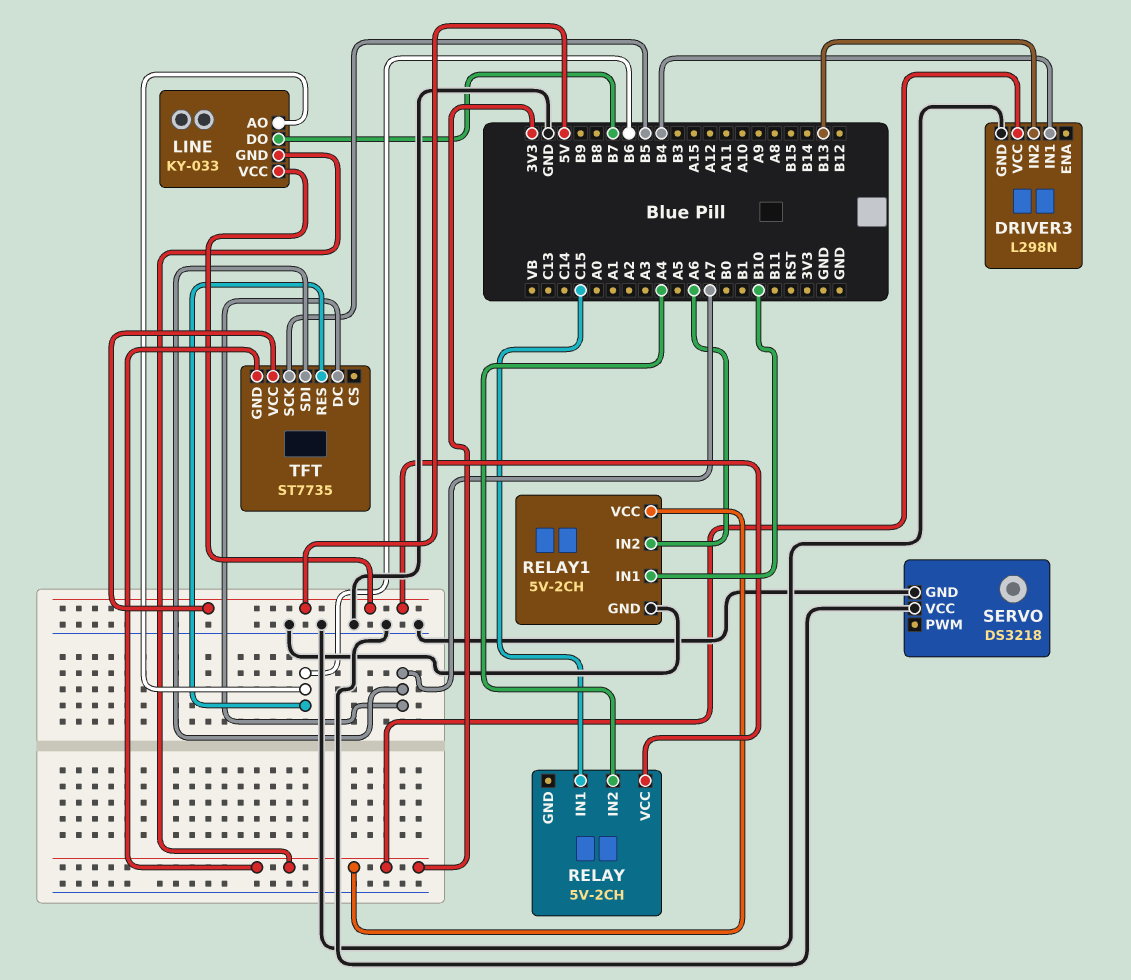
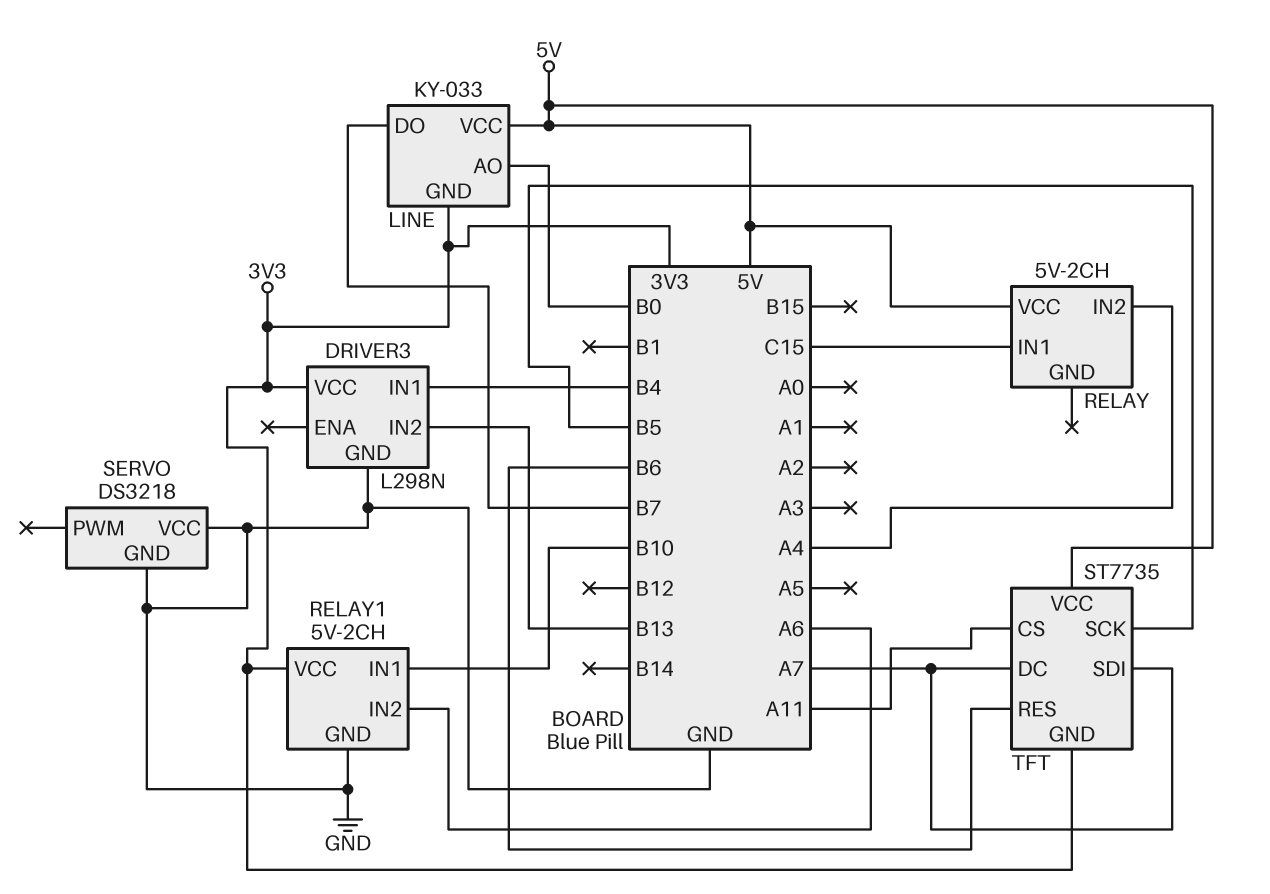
LINE pin AO: B6 -> B0
TFT pin CS: none -> A11

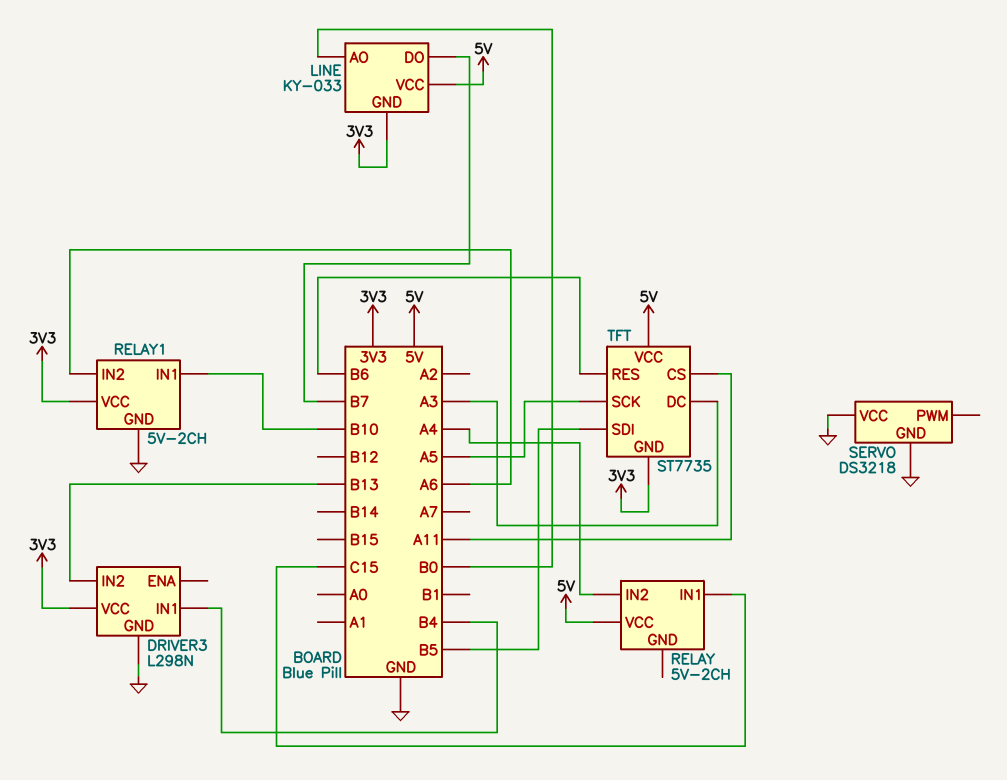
TFT pin DC: A7 -> A3
TFT pin SCK: B5 -> A5
TFT pin SDI: A7 -> B5

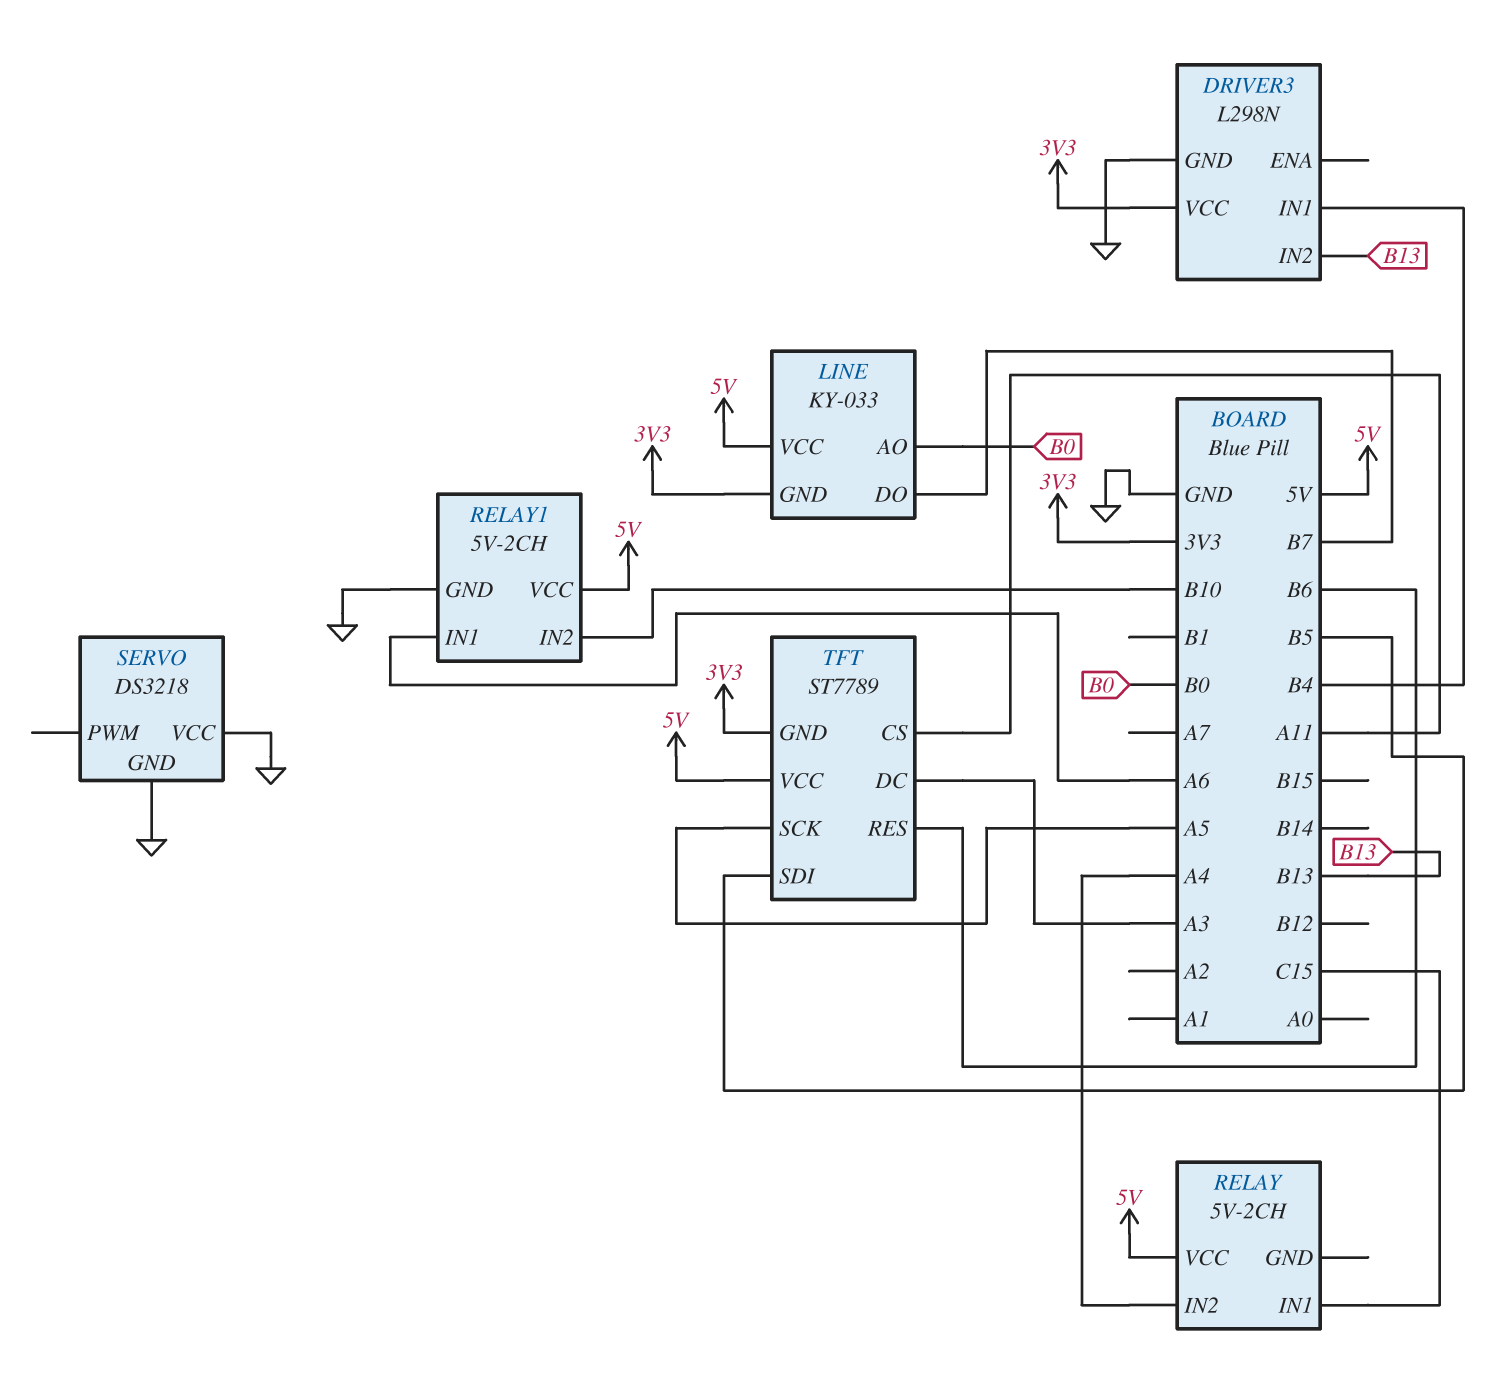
RELAY1 pin IN1: B10 -> A6
RELAY1 pin IN2: A6 -> B10
RELAY1 pin VCC: 3V3 -> 5V
TFT: ST7735 -> ST7789

